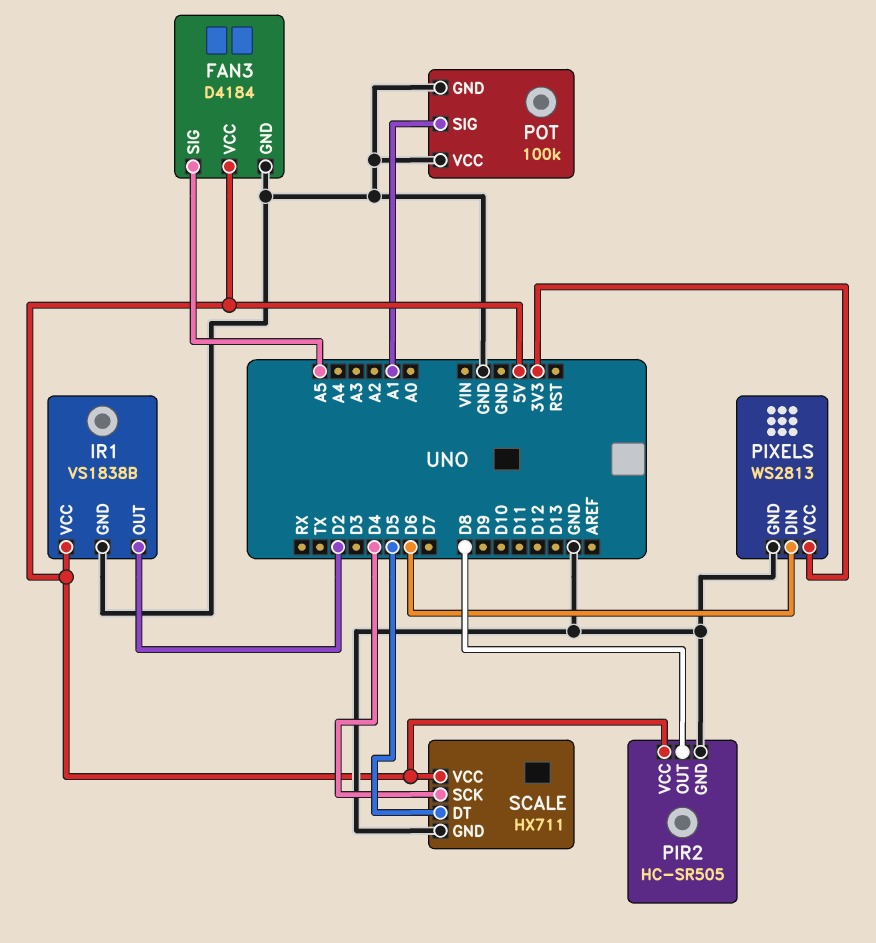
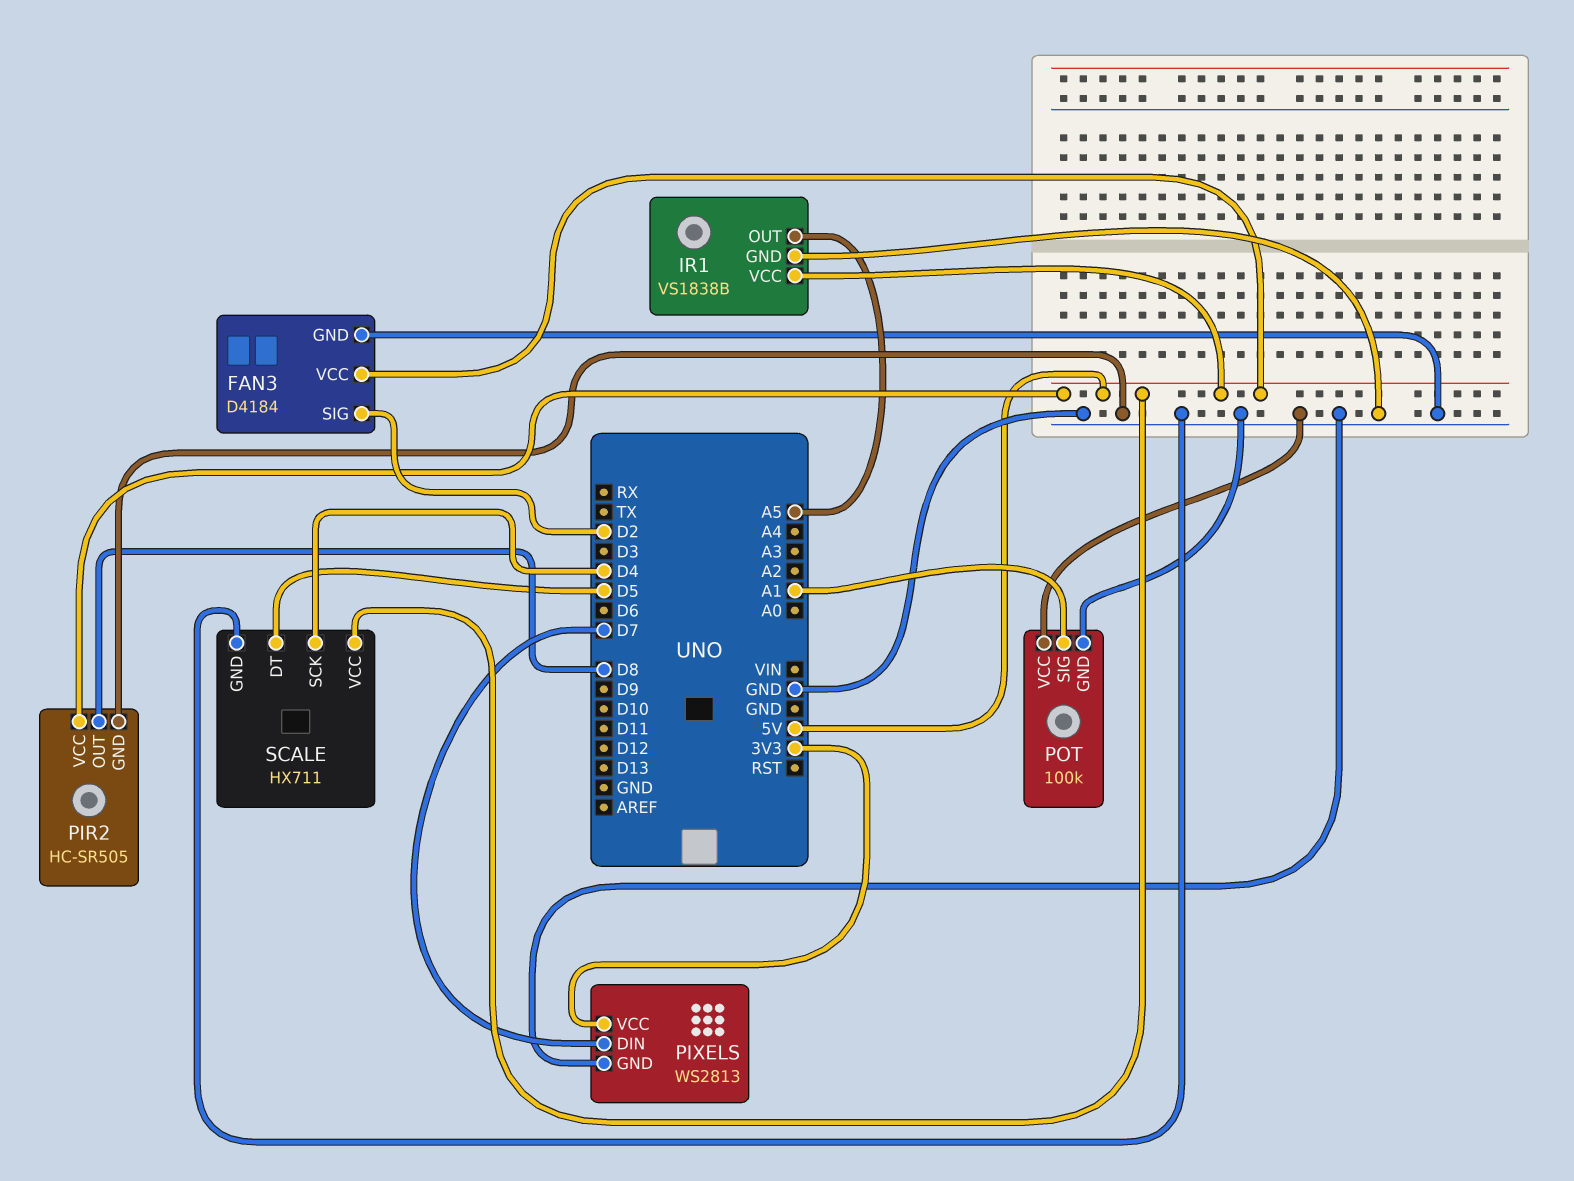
FAN3 pin SIG: A5 -> D2
IR1 pin OUT: D2 -> A5
PIXELS pin DIN: D6 -> D7

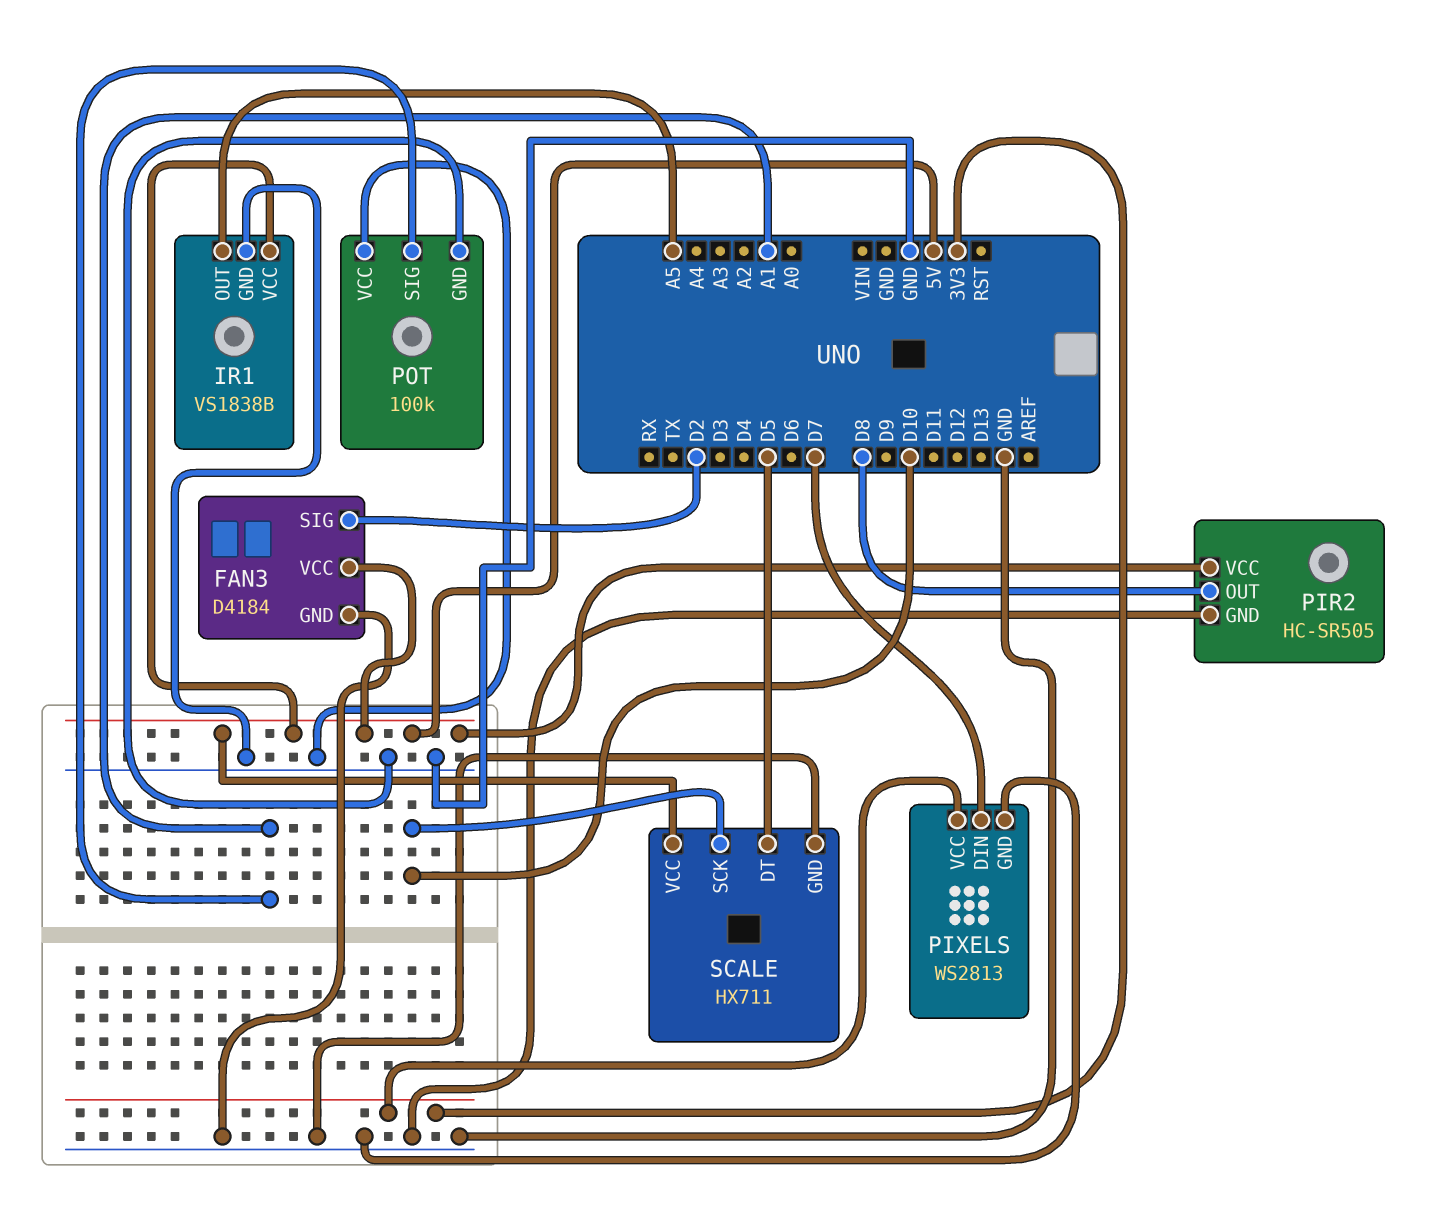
SCALE pin SCK: D4 -> D10

